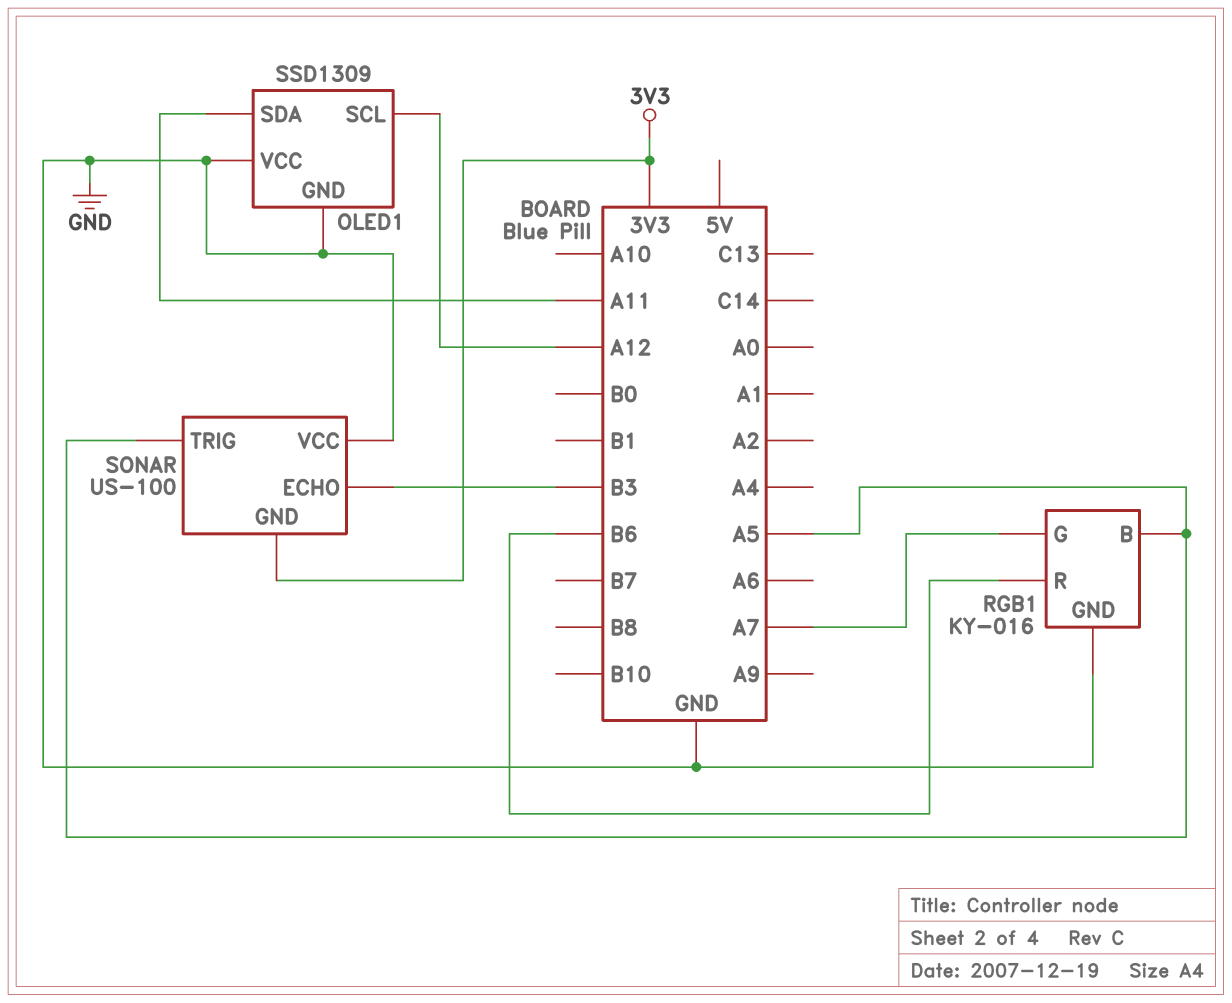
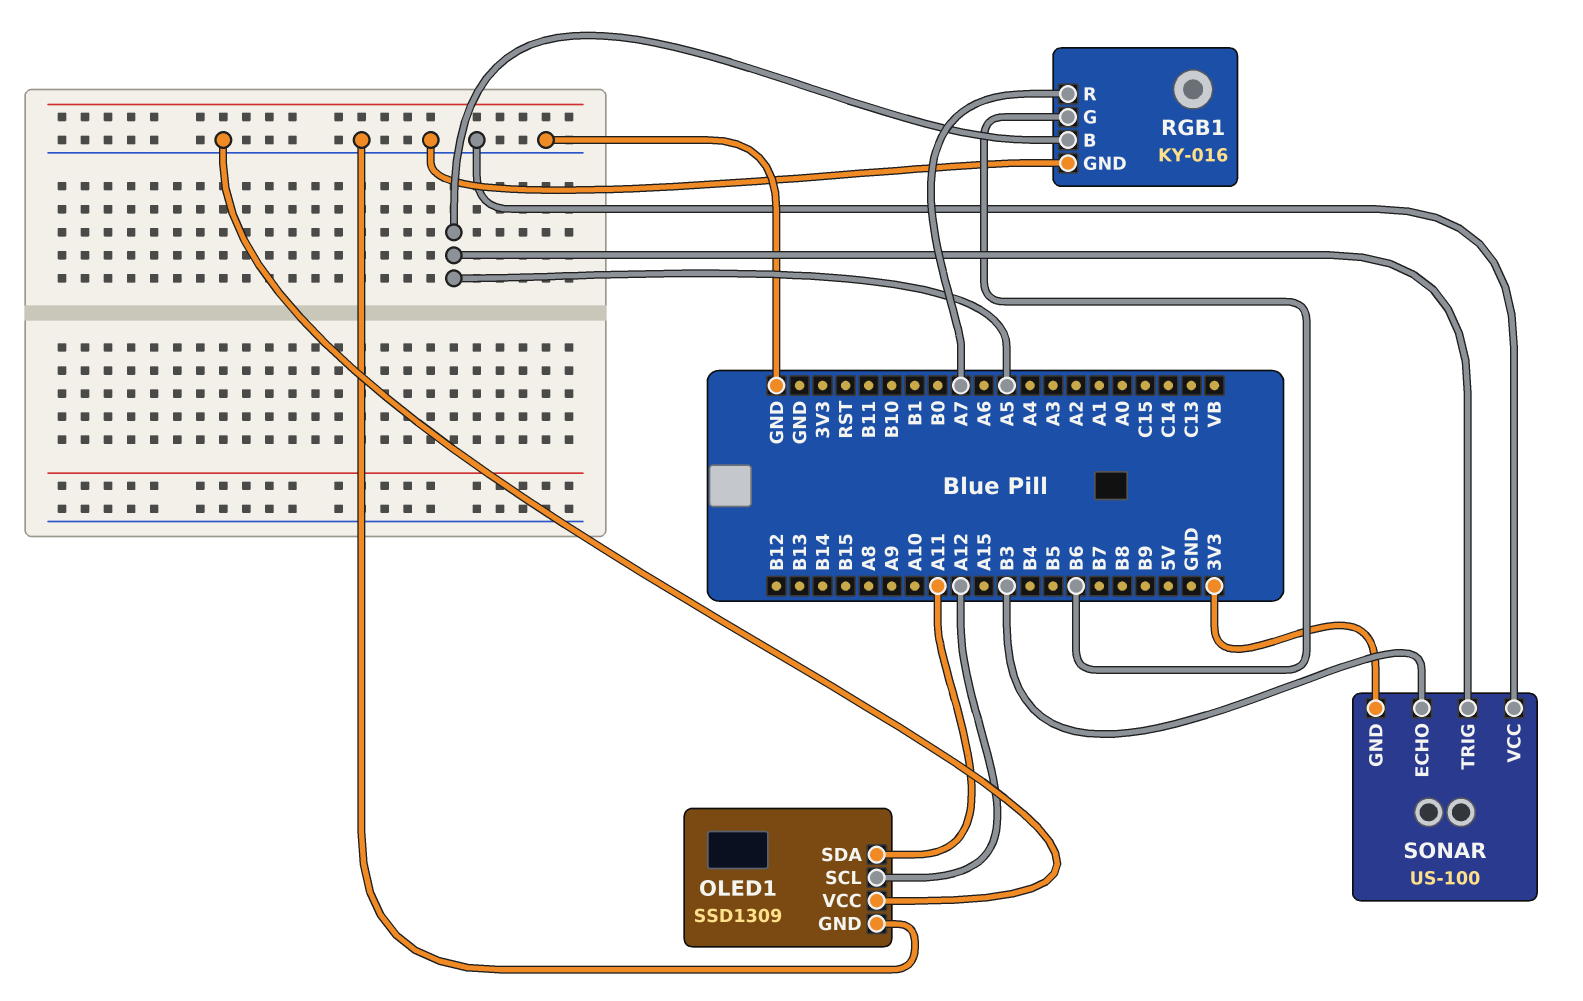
RGB1 pin G: A7 -> B6
RGB1 pin R: B6 -> A7

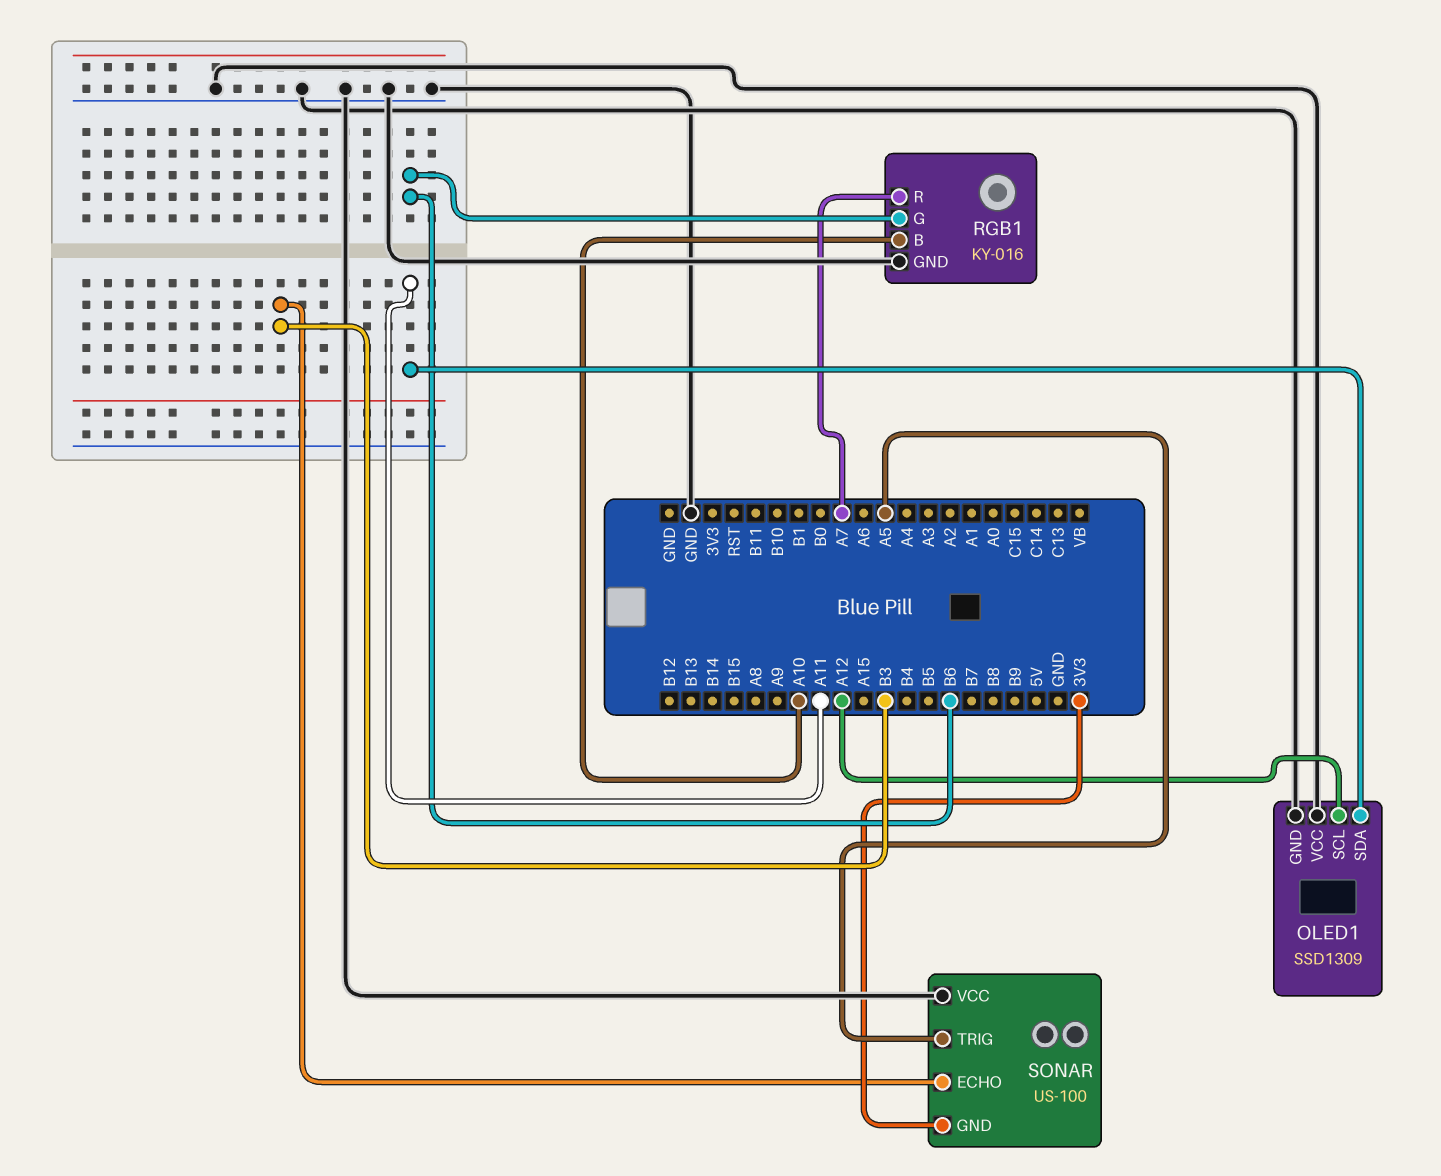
RGB1 pin B: A5 -> A10

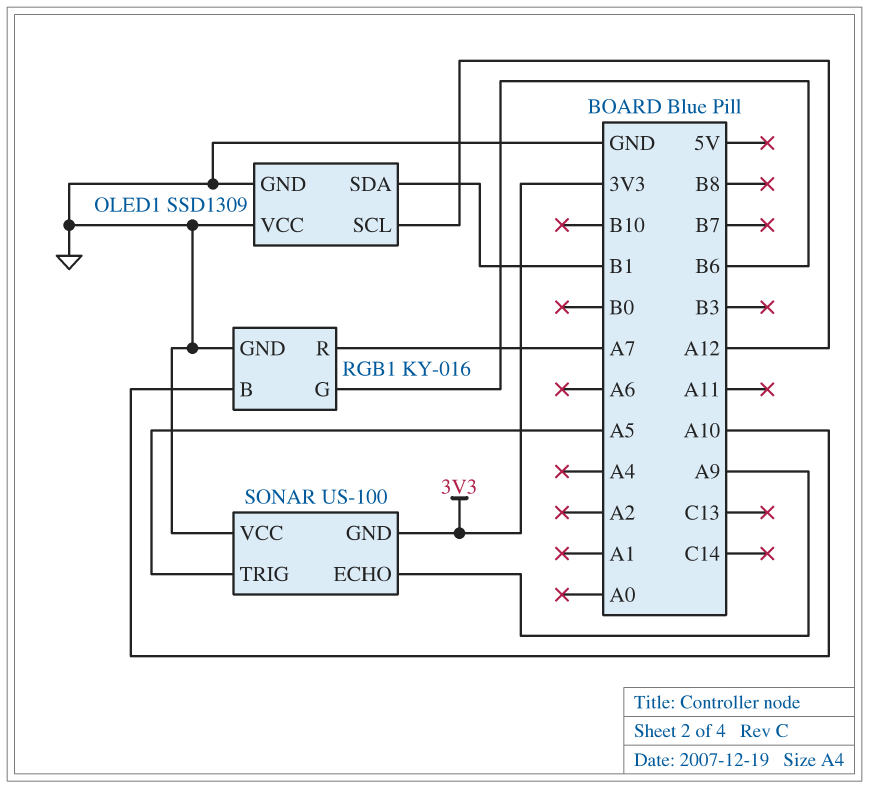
OLED1 pin SDA: A11 -> B1
SONAR pin ECHO: B3 -> A9

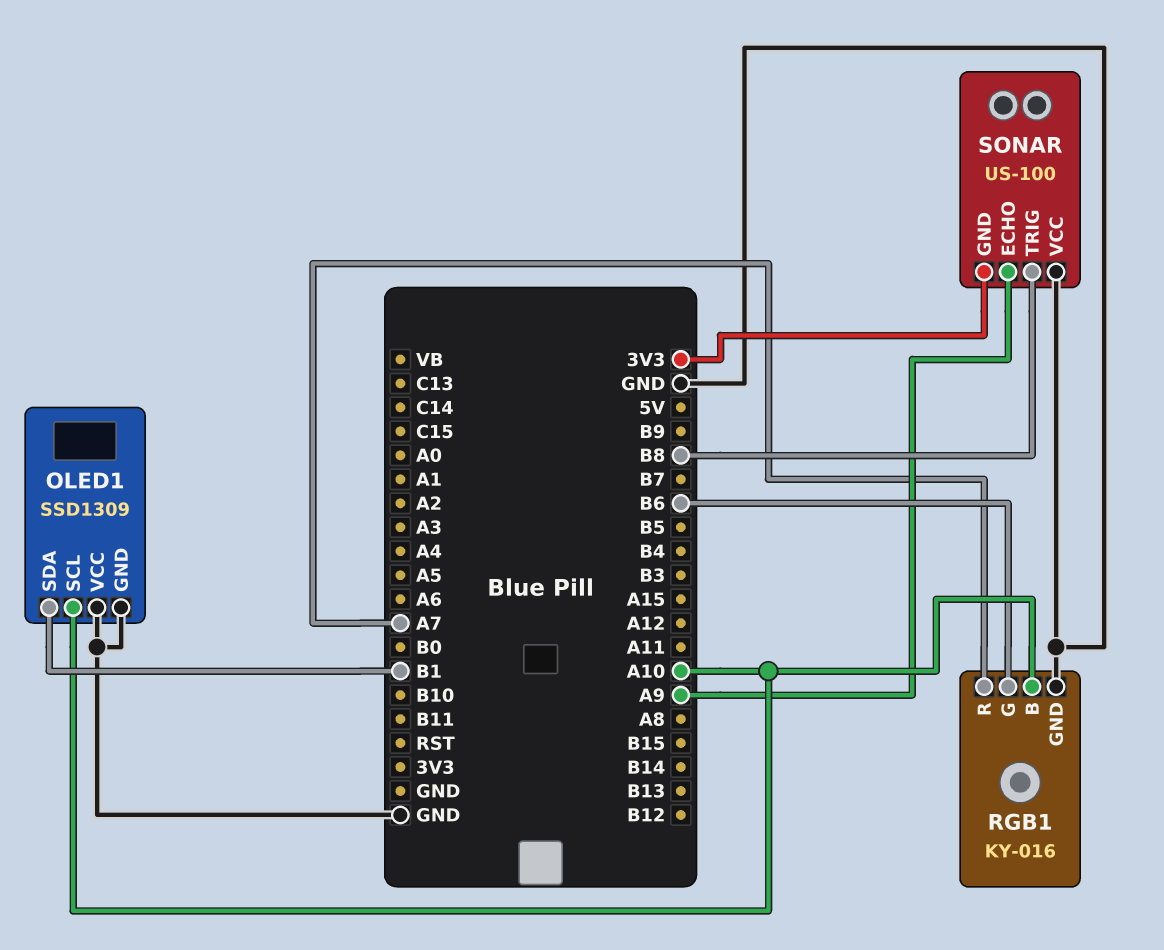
OLED1 pin SCL: A12 -> A10
SONAR pin TRIG: A5 -> B8

